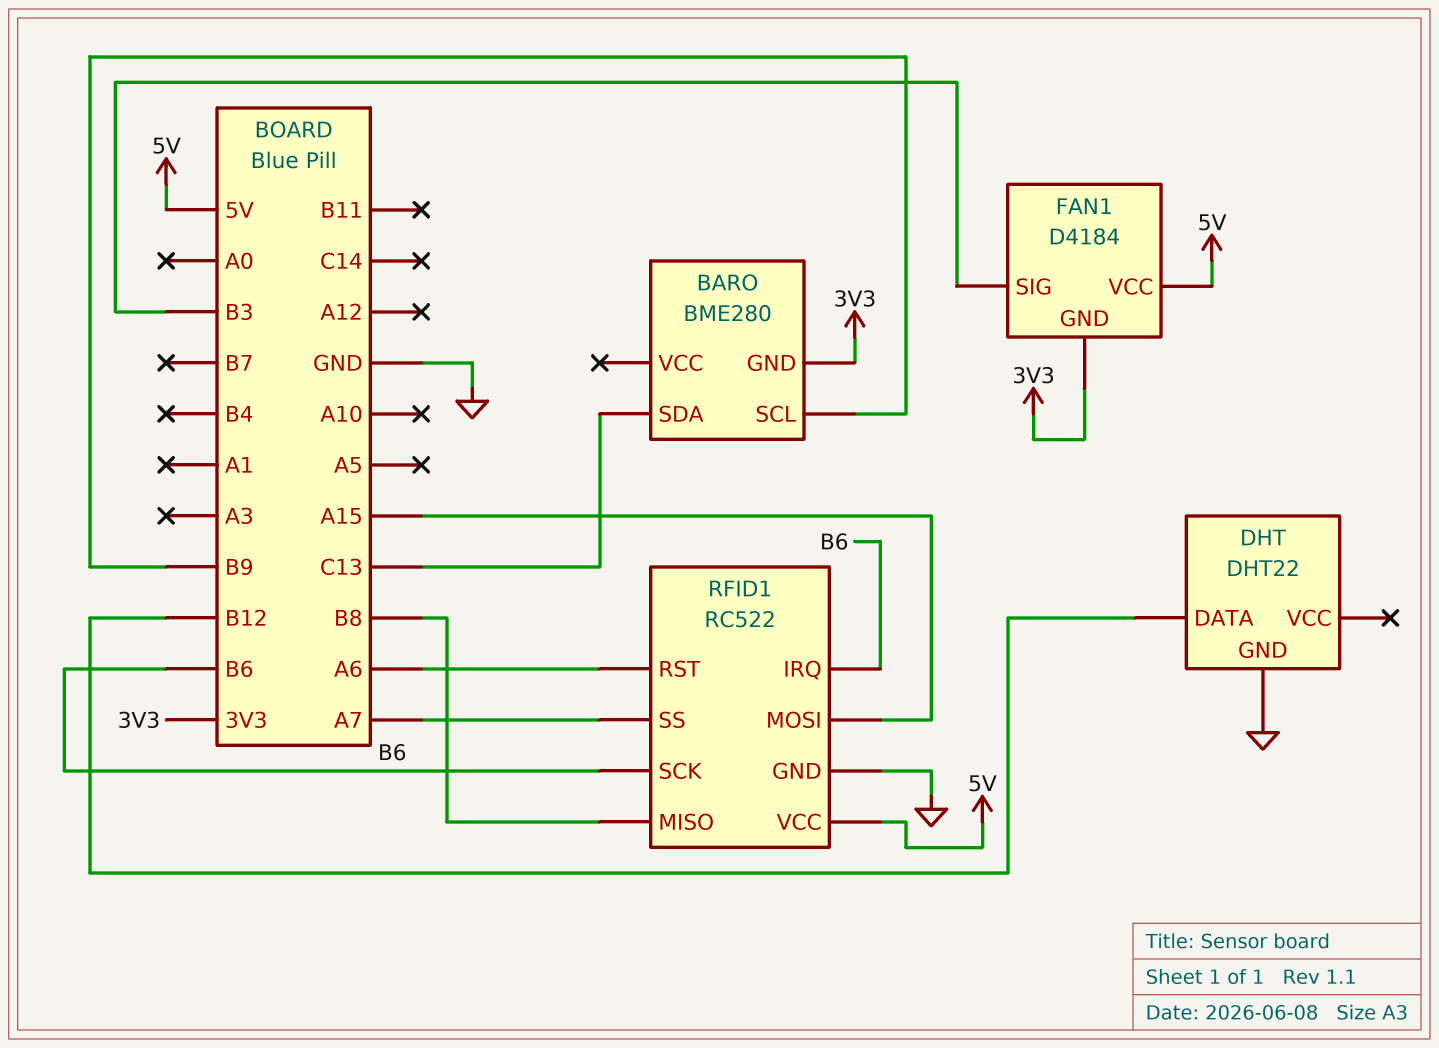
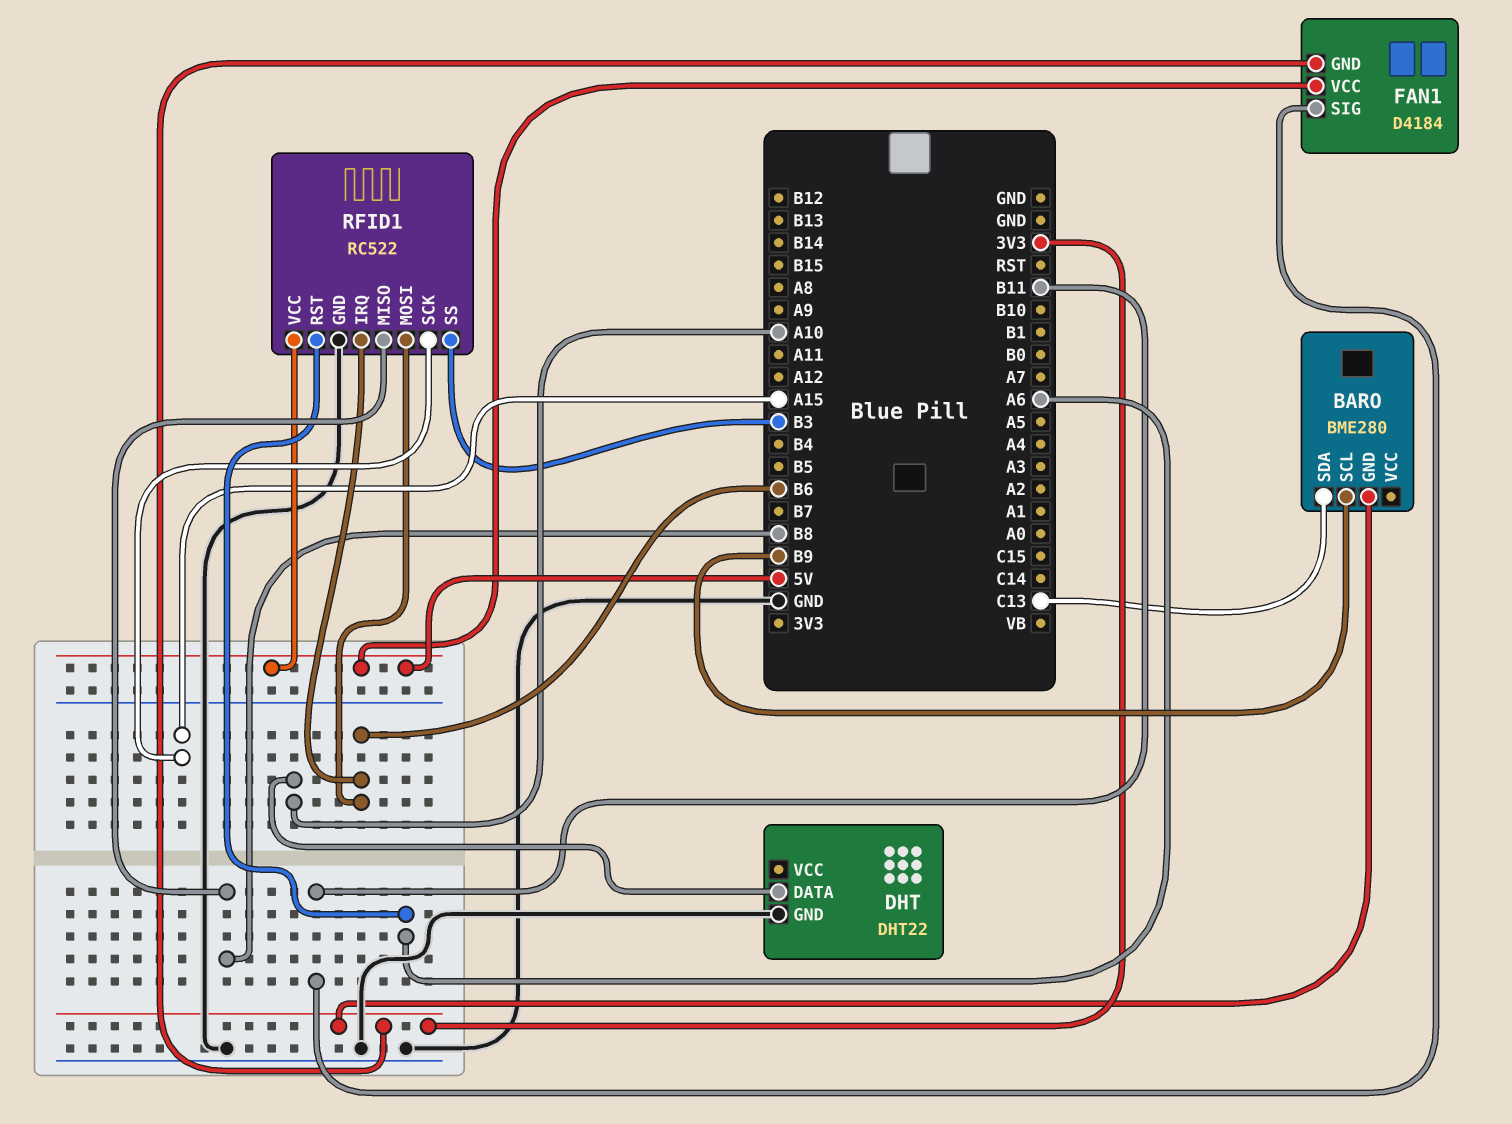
DHT pin DATA: B12 -> A10
FAN1 pin SIG: B3 -> B11
RFID1 pin MOSI: A15 -> B6
RFID1 pin SCK: B6 -> A15
RFID1 pin SS: A7 -> B3

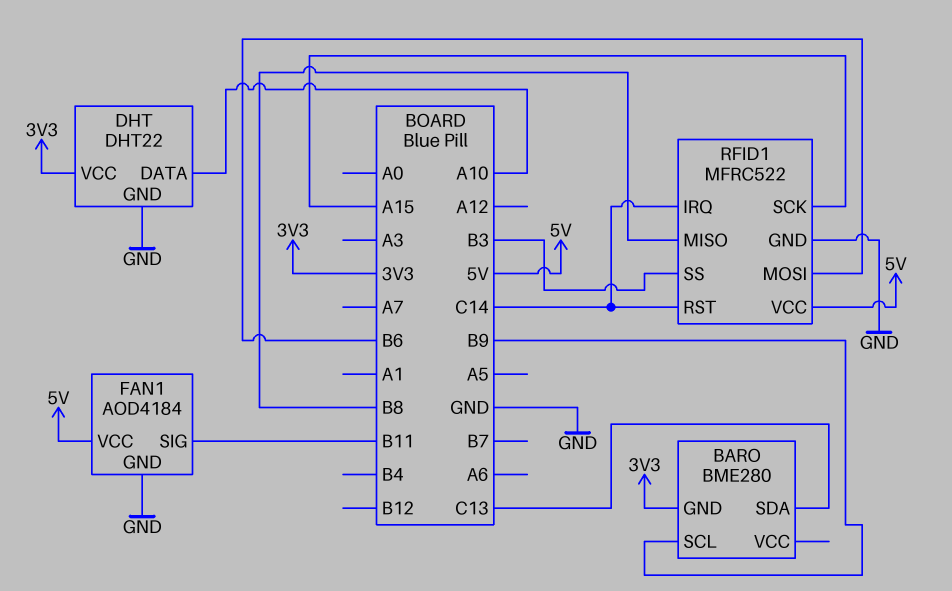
DHT pin VCC: none -> 3V3
FAN1: D4184 -> AOD4184
FAN1 pin GND: 3V3 -> GND
RFID1: RC522 -> MFRC522
RFID1 pin IRQ: B6 -> C14
RFID1 pin RST: A6 -> C14

